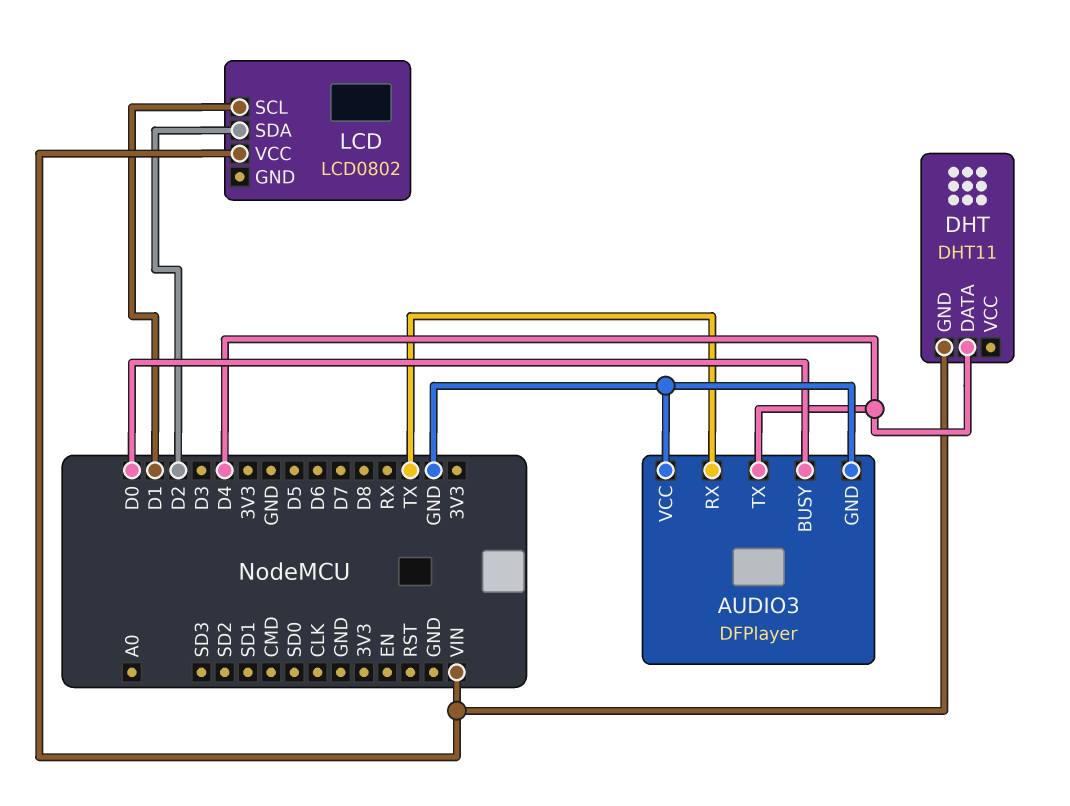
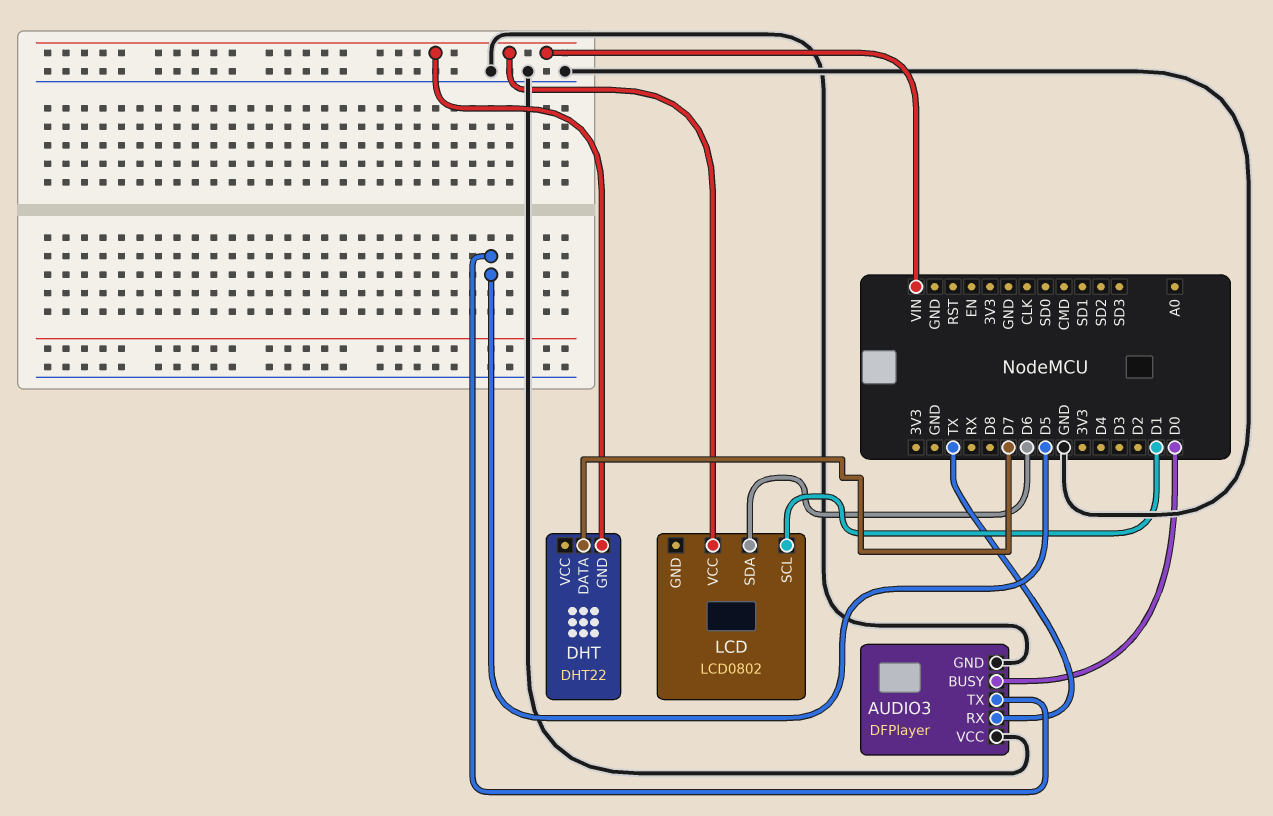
AUDIO3 pin TX: D4 -> D5
DHT: DHT11 -> DHT22
DHT pin DATA: D4 -> D7
LCD pin SDA: D2 -> D6

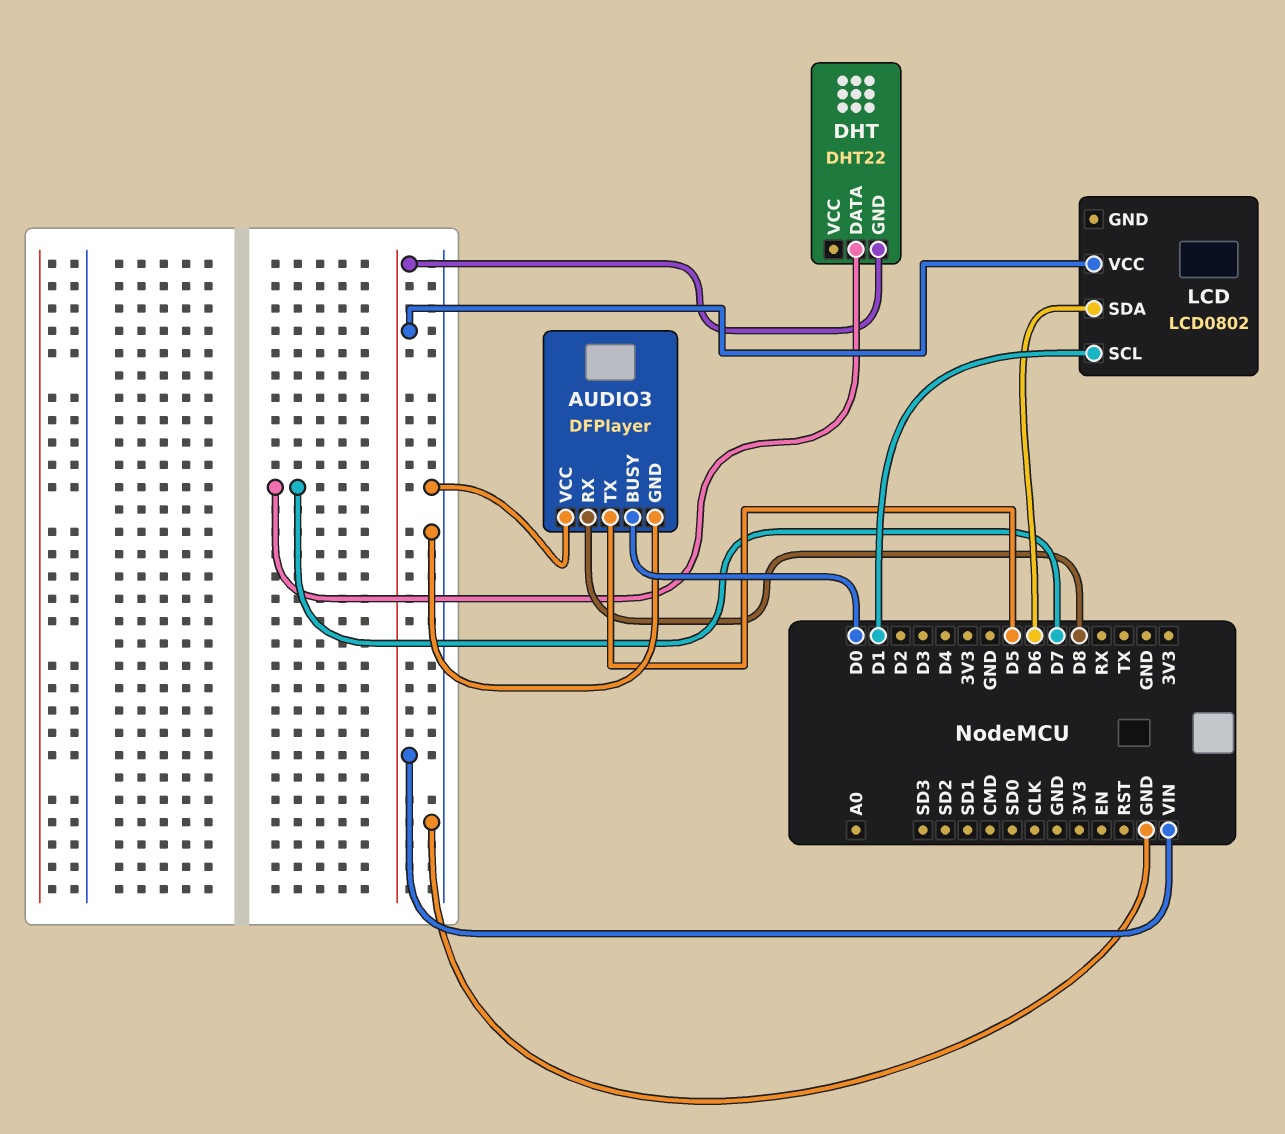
AUDIO3 pin RX: TX -> D8

